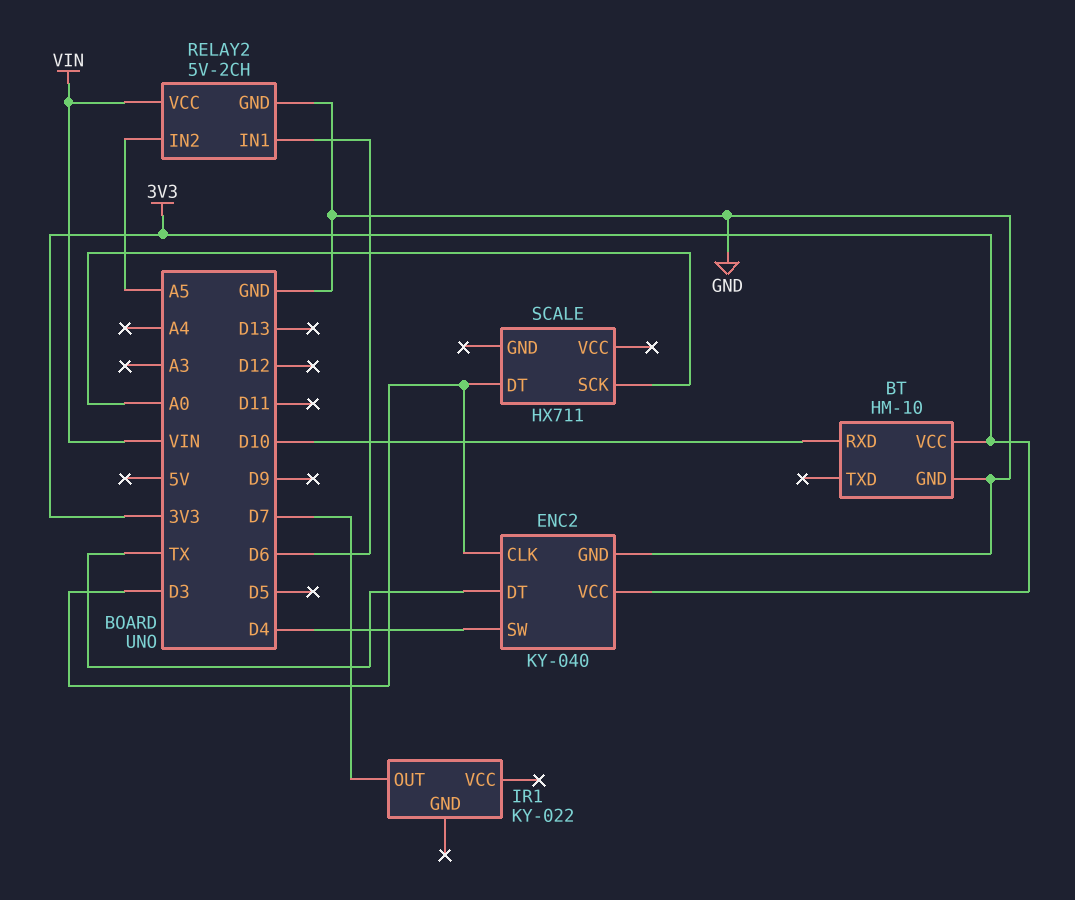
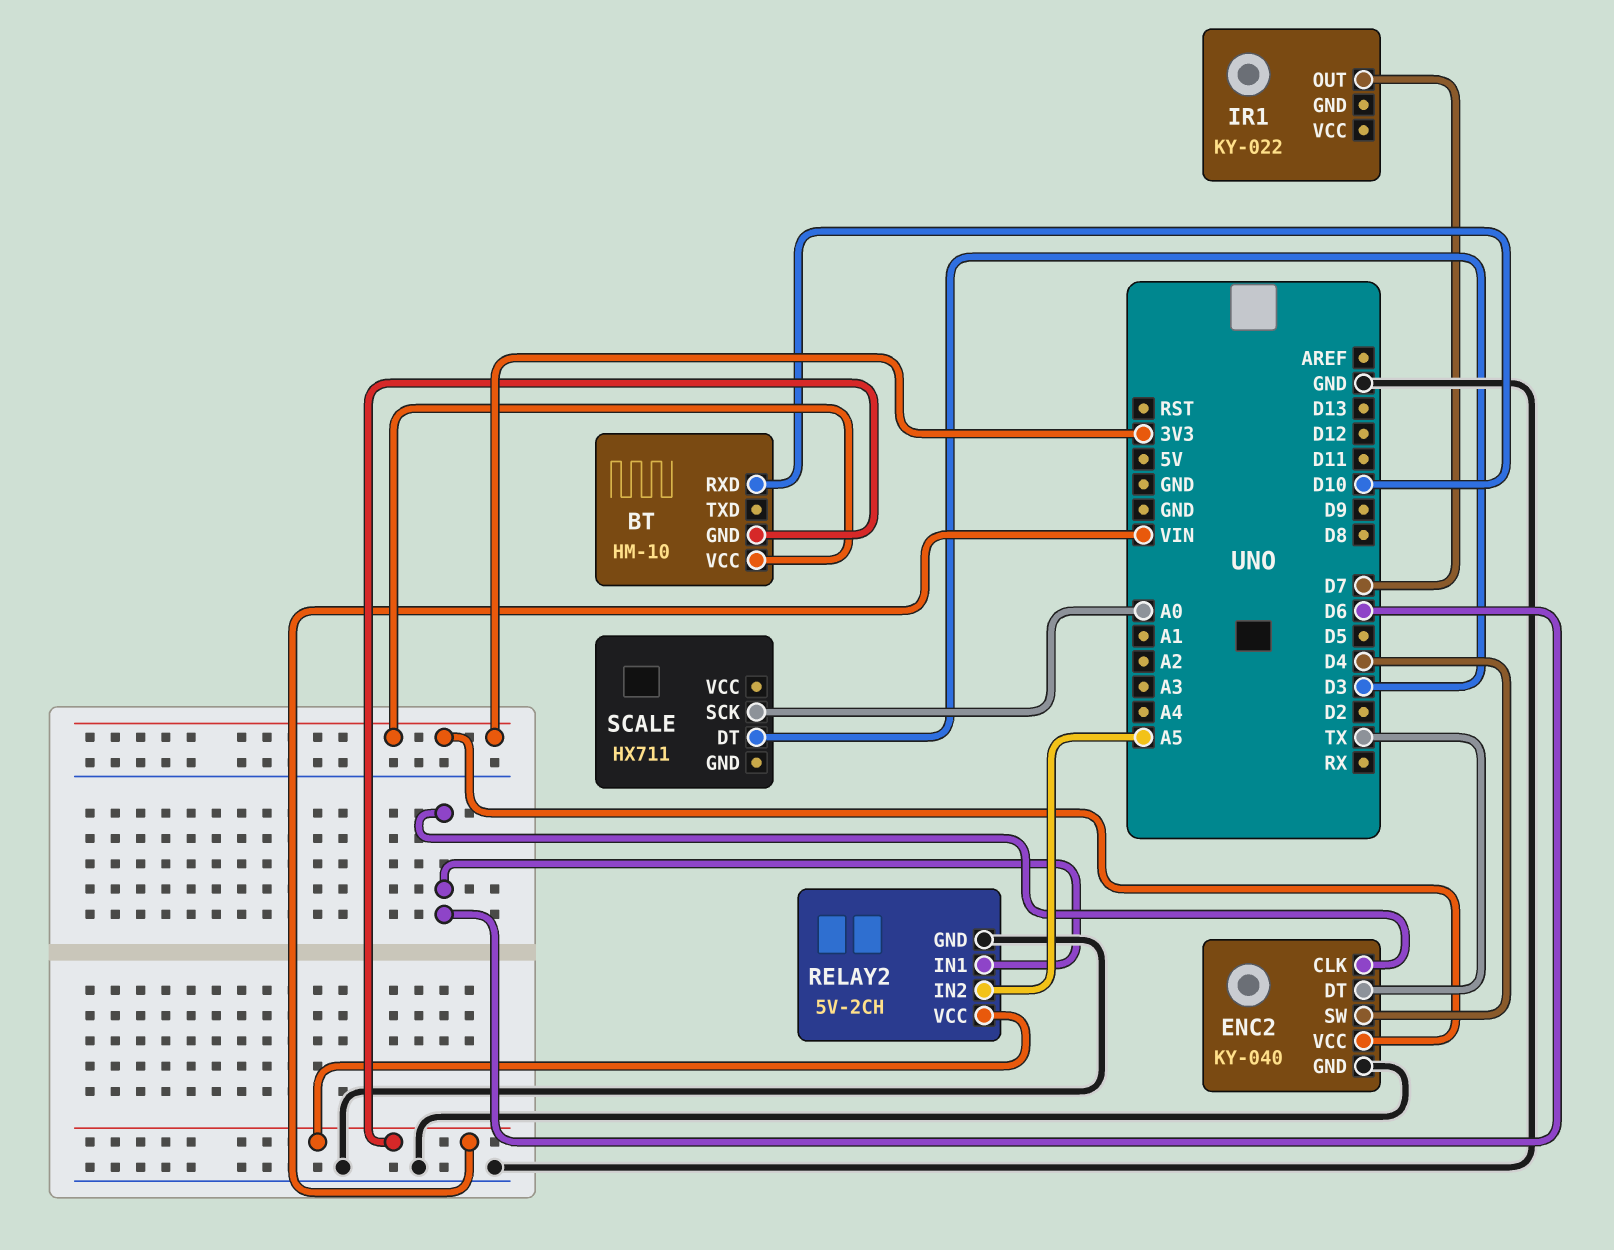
BT pin GND: GND -> VIN
ENC2 pin CLK: D3 -> D6

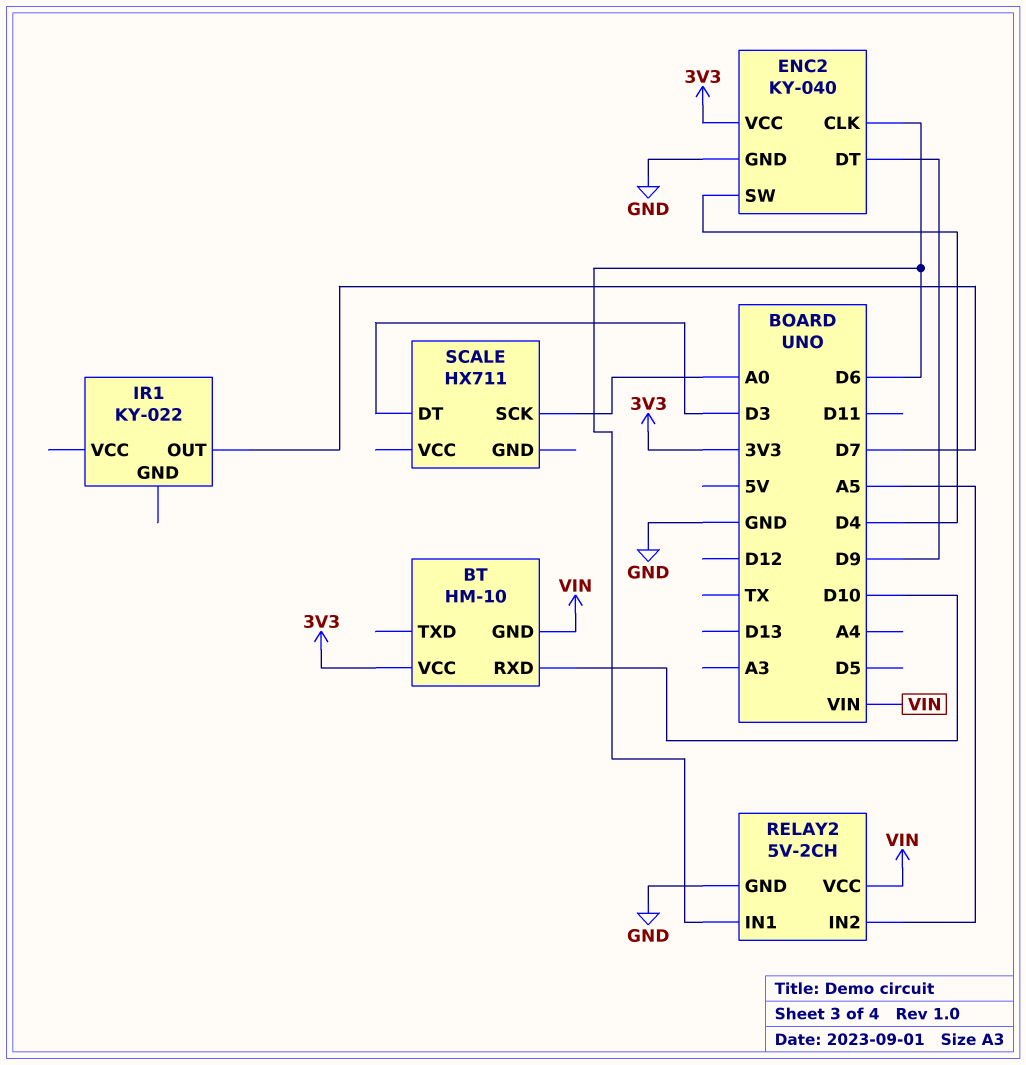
ENC2 pin DT: TX -> D9

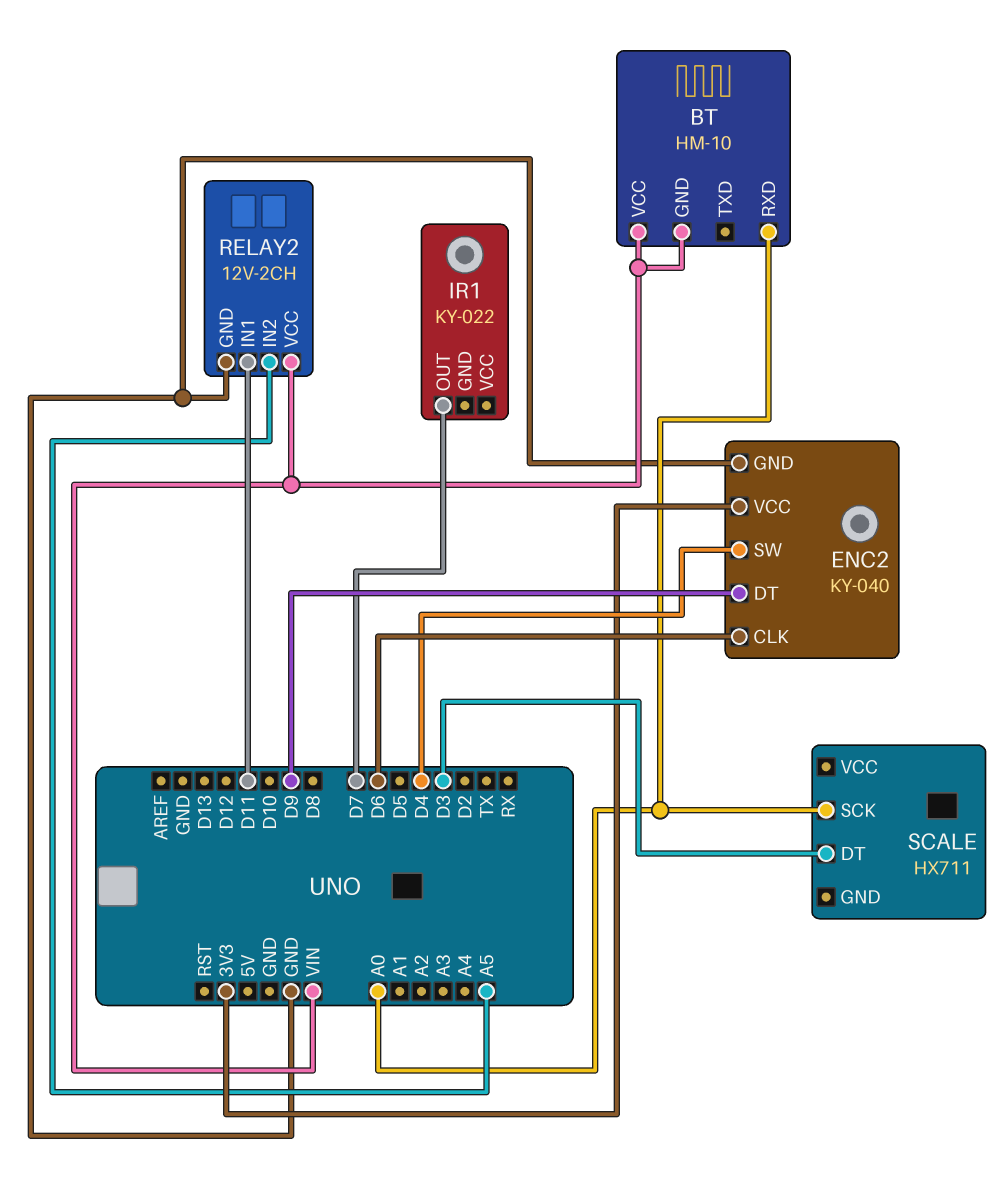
BT pin RXD: D10 -> A0
BT pin VCC: 3V3 -> VIN
RELAY2: 5V-2CH -> 12V-2CH
RELAY2 pin IN1: D6 -> D11

